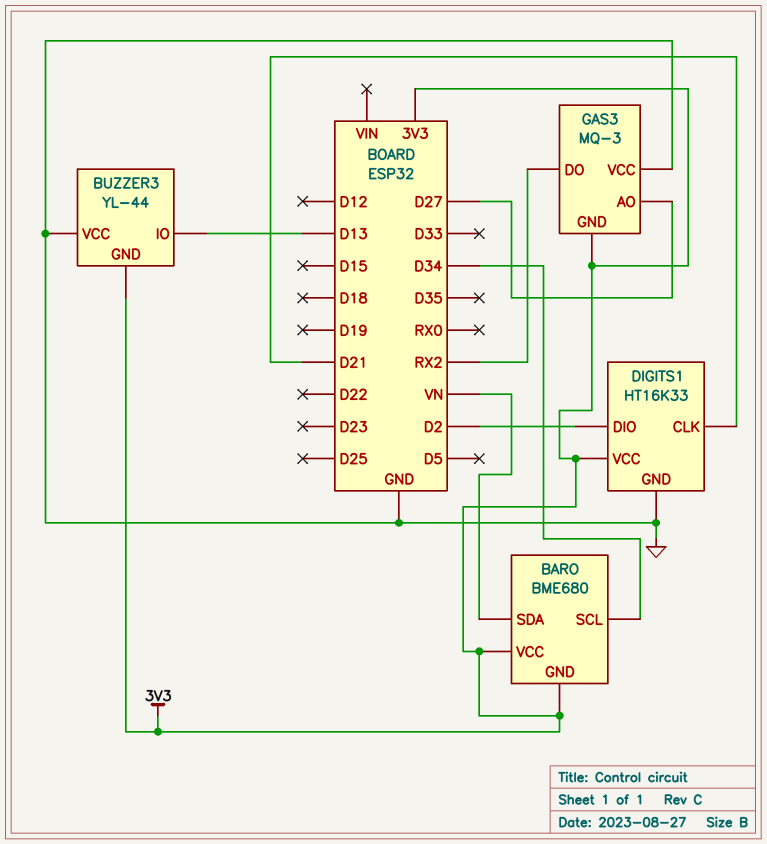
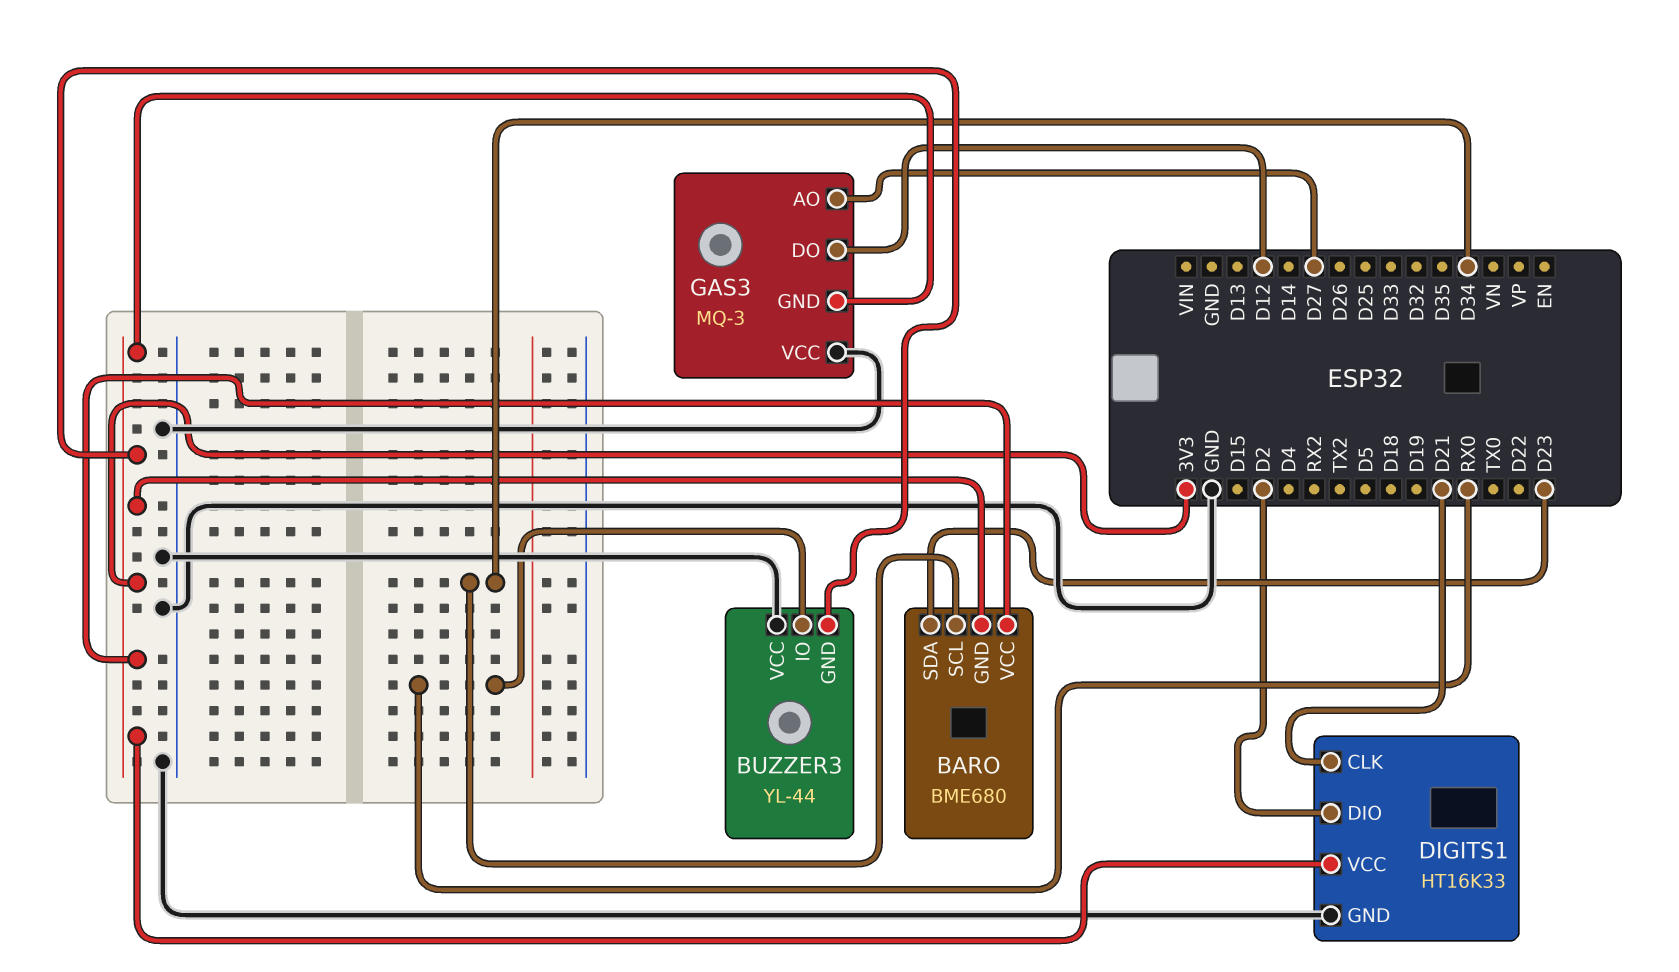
BARO pin SDA: VN -> D23
BUZZER3 pin IO: D13 -> RX0
GAS3 pin DO: RX2 -> D12

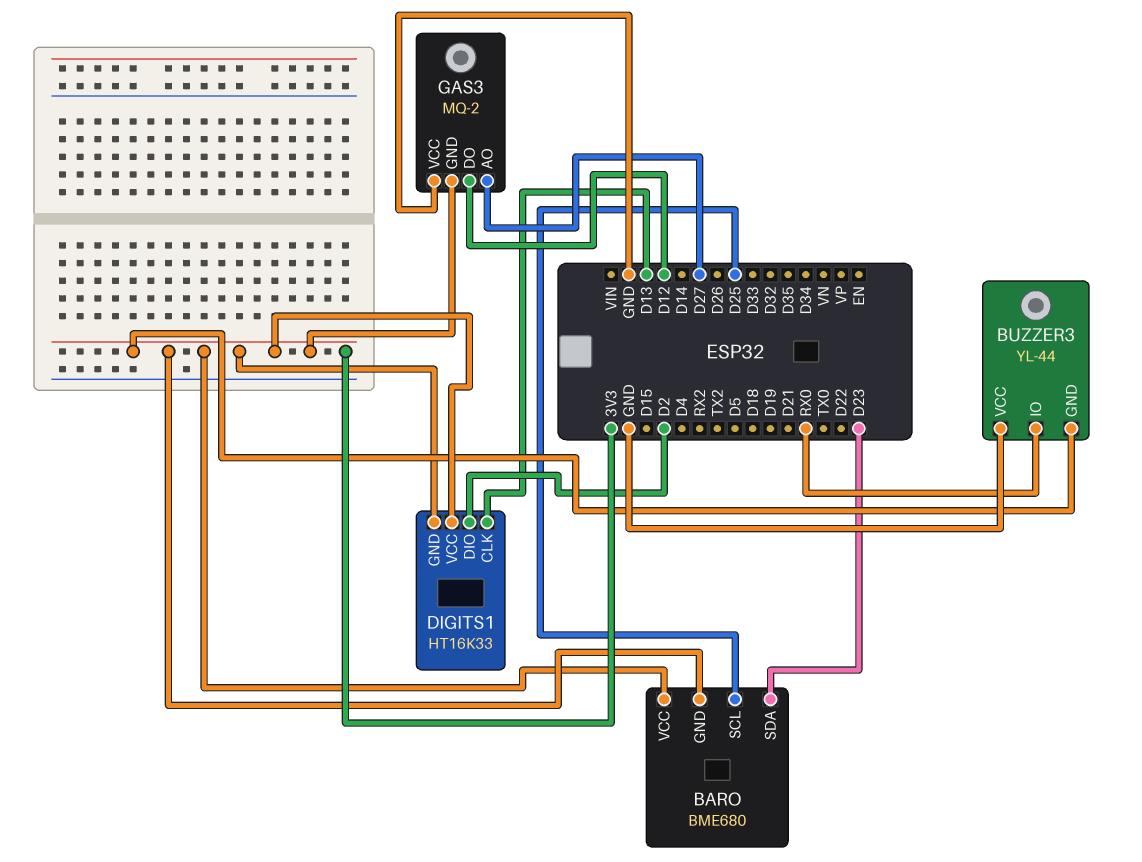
BARO pin SCL: D34 -> D25
DIGITS1 pin CLK: D21 -> D13
DIGITS1 pin GND: GND -> 3V3
GAS3: MQ-3 -> MQ-2

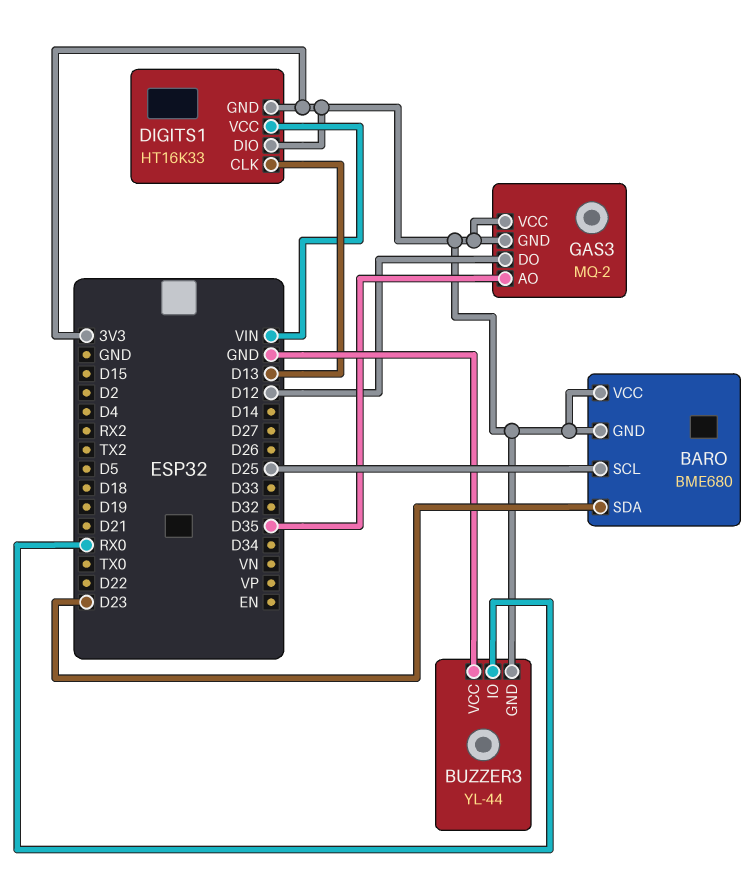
DIGITS1 pin DIO: D2 -> 3V3
DIGITS1 pin VCC: 3V3 -> VIN
GAS3 pin AO: D27 -> D35
GAS3 pin VCC: GND -> 3V3

